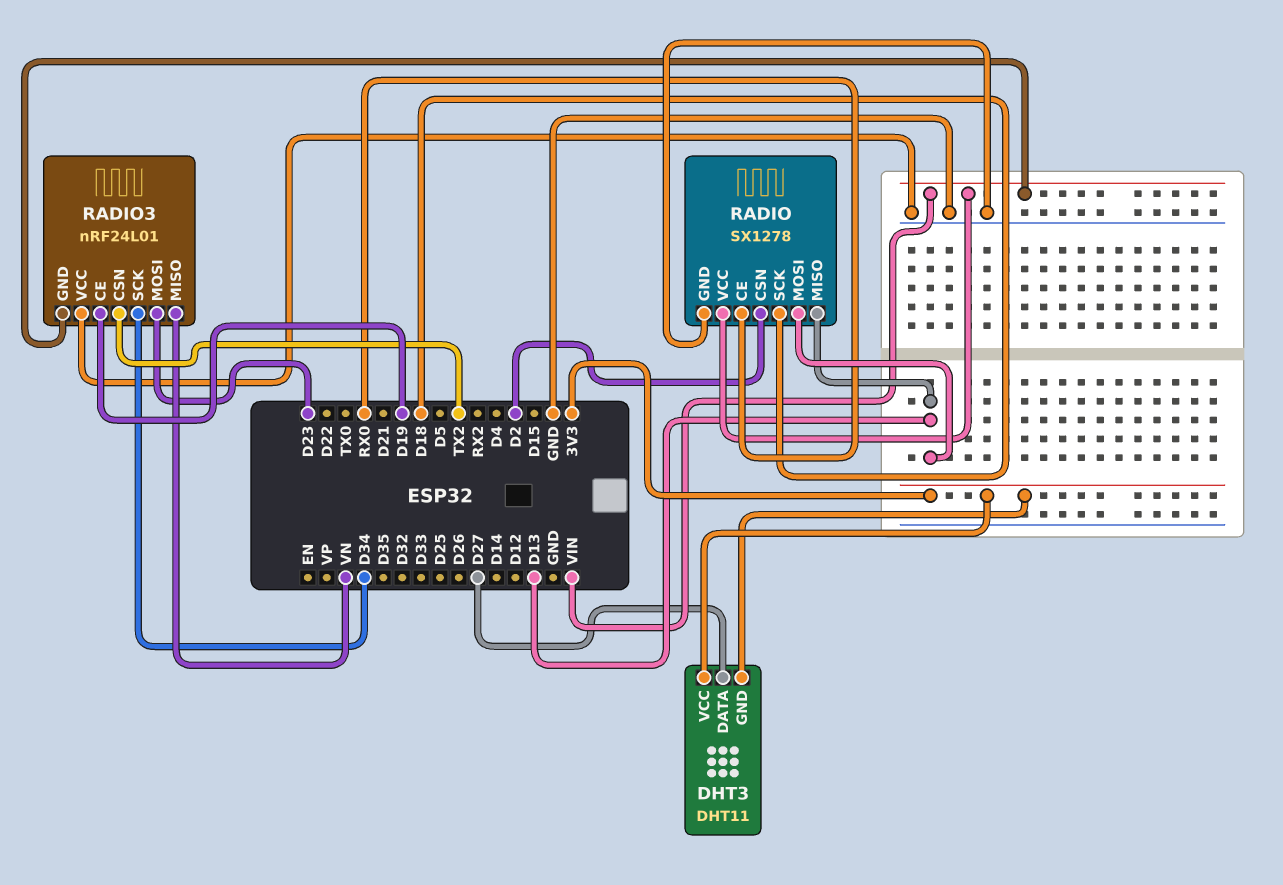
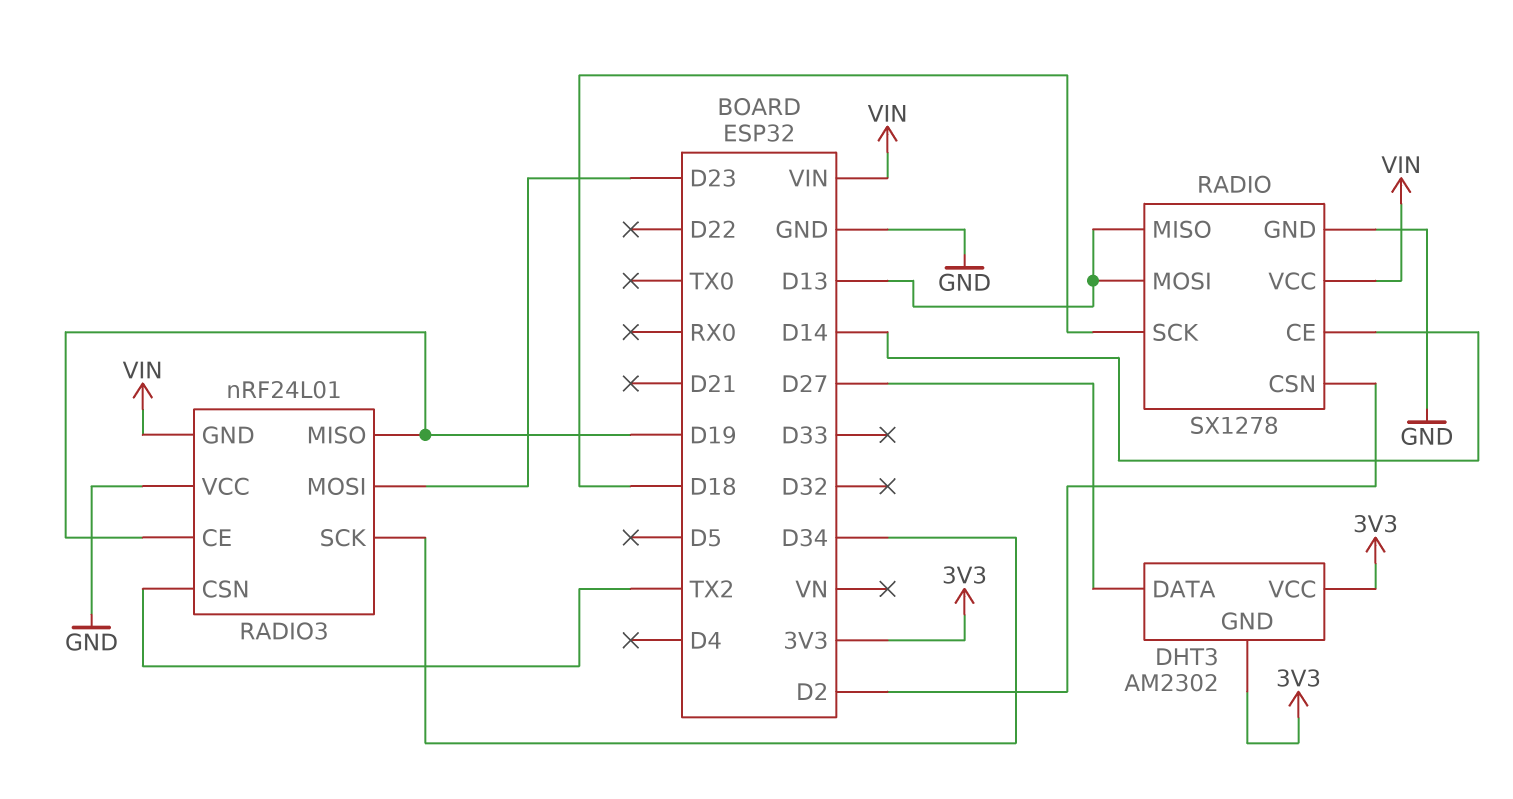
DHT3: DHT11 -> AM2302
RADIO pin CE: RX0 -> D14
RADIO3 pin MISO: VN -> D19

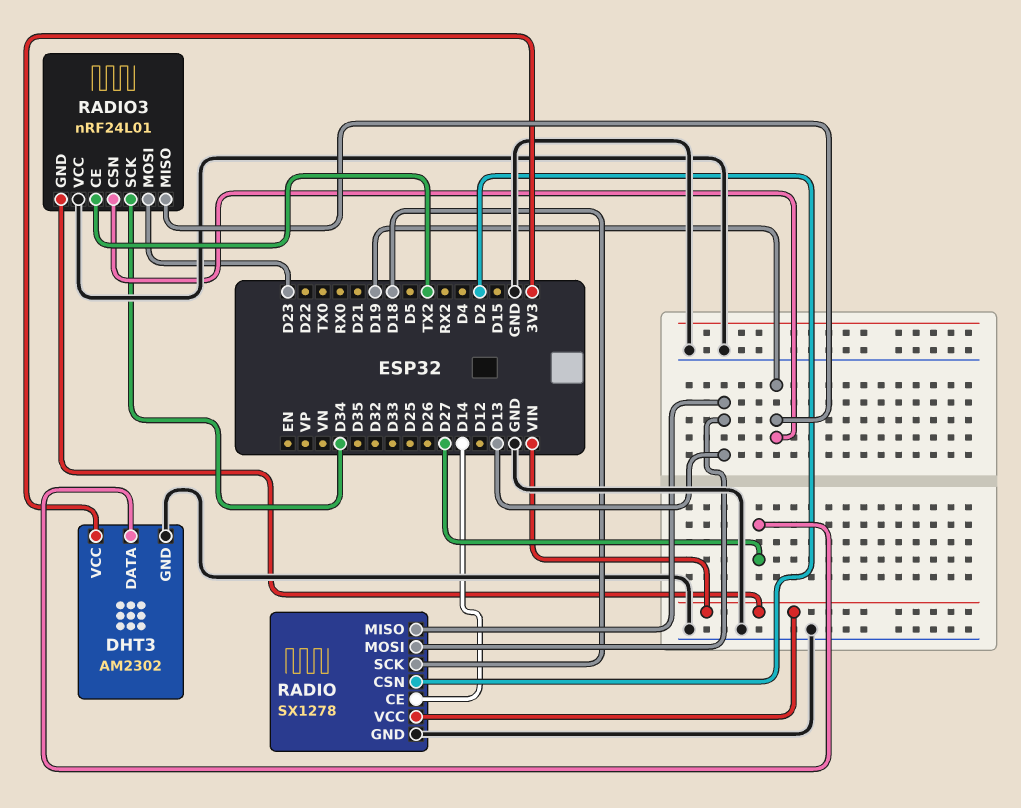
DHT3 pin GND: 3V3 -> GND
RADIO3 pin CE: D19 -> TX2
RADIO3 pin CSN: TX2 -> D19

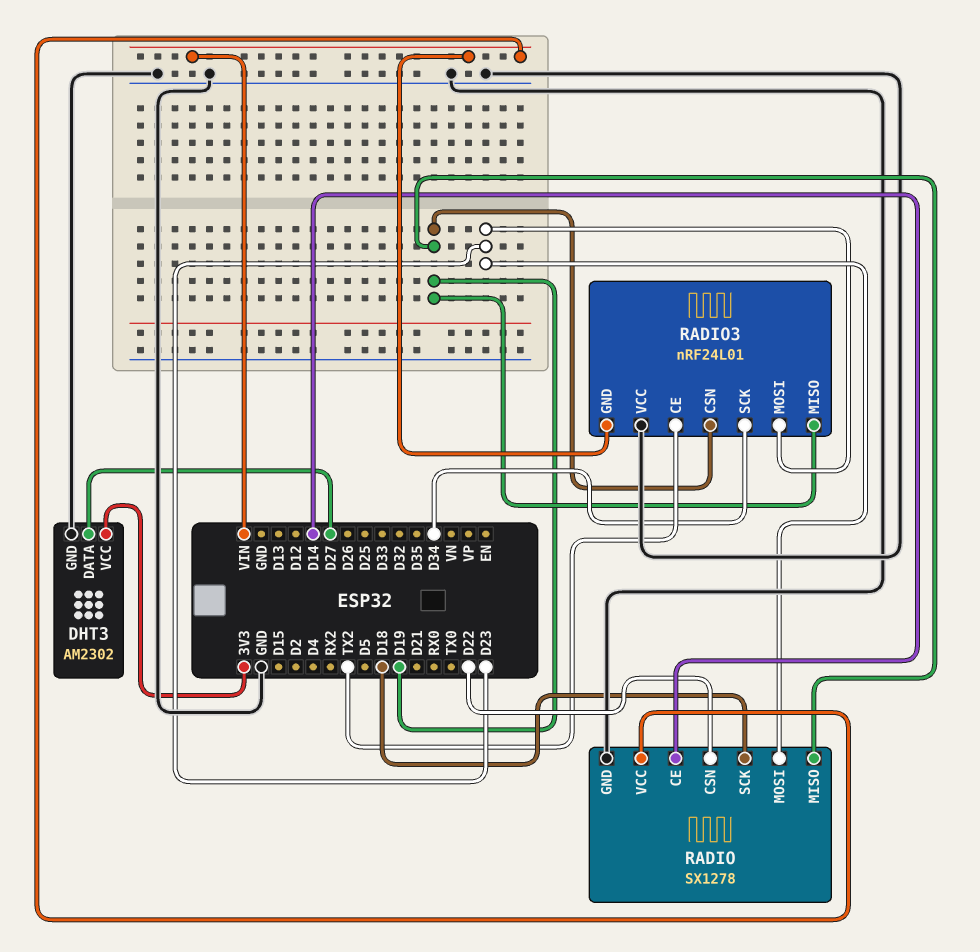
RADIO pin CSN: D2 -> D22
RADIO pin MISO: D13 -> D19
RADIO pin MOSI: D13 -> D23

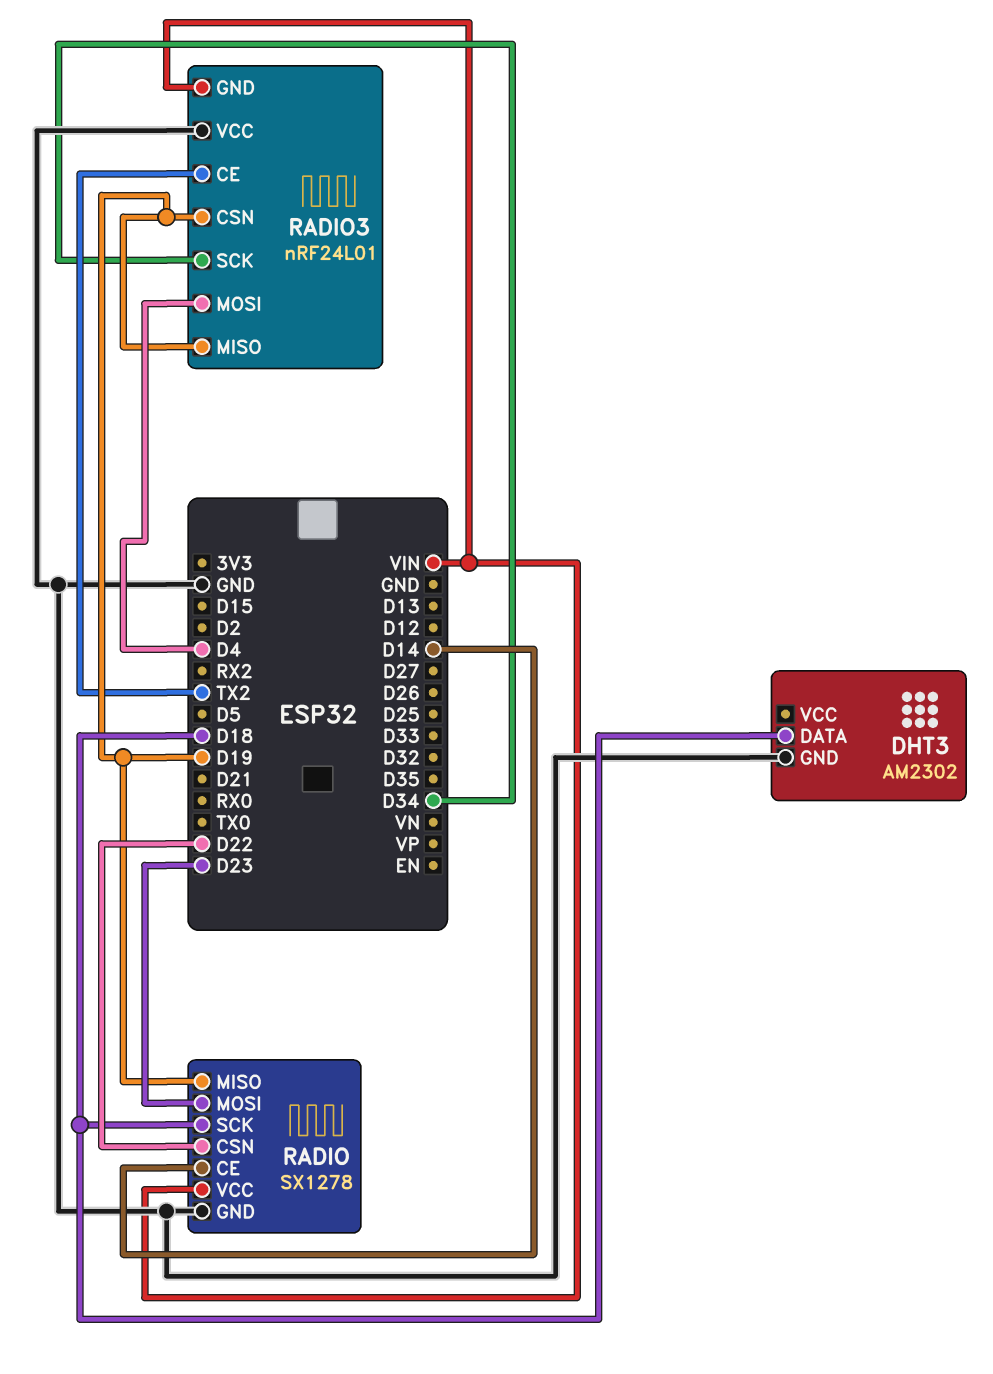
DHT3 pin DATA: D27 -> D18
DHT3 pin VCC: 3V3 -> none
RADIO3 pin MOSI: D23 -> D4

